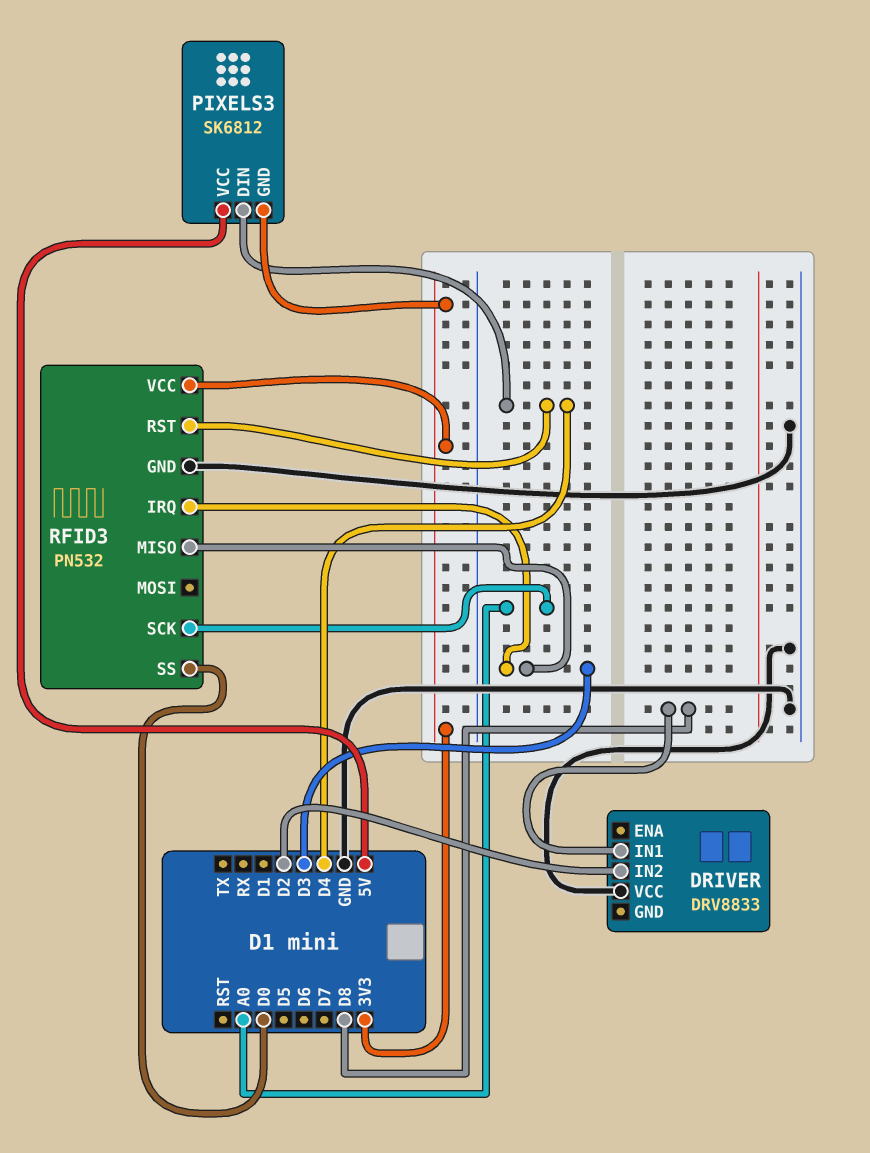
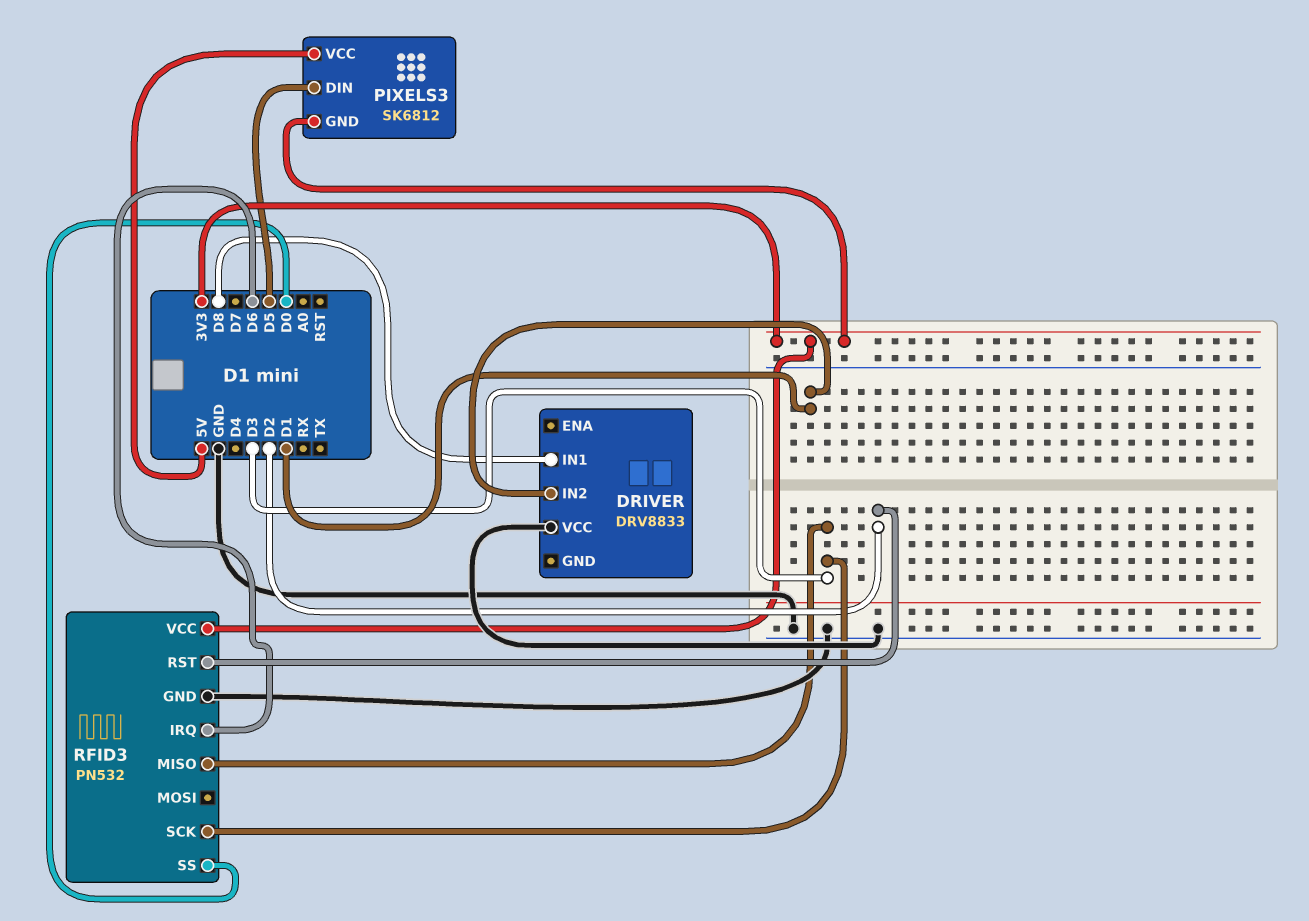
DRIVER pin IN2: D2 -> D1
PIXELS3 pin DIN: D4 -> D5
RFID3 pin IRQ: D3 -> D6
RFID3 pin RST: D4 -> D2
RFID3 pin SCK: A0 -> D3

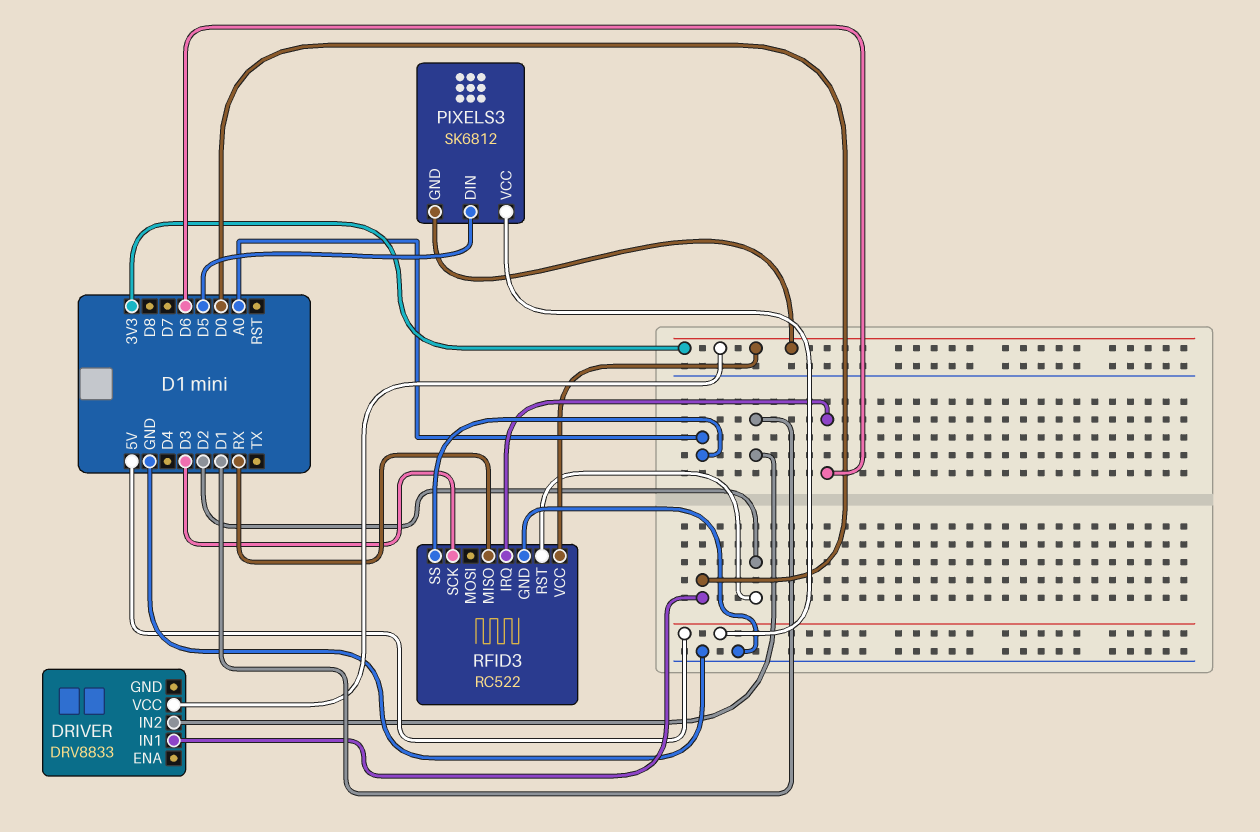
DRIVER pin IN1: D8 -> D0
DRIVER pin VCC: GND -> 3V3
RFID3: PN532 -> RC522
RFID3 pin MISO: D3 -> RX
RFID3 pin SS: D0 -> A0

